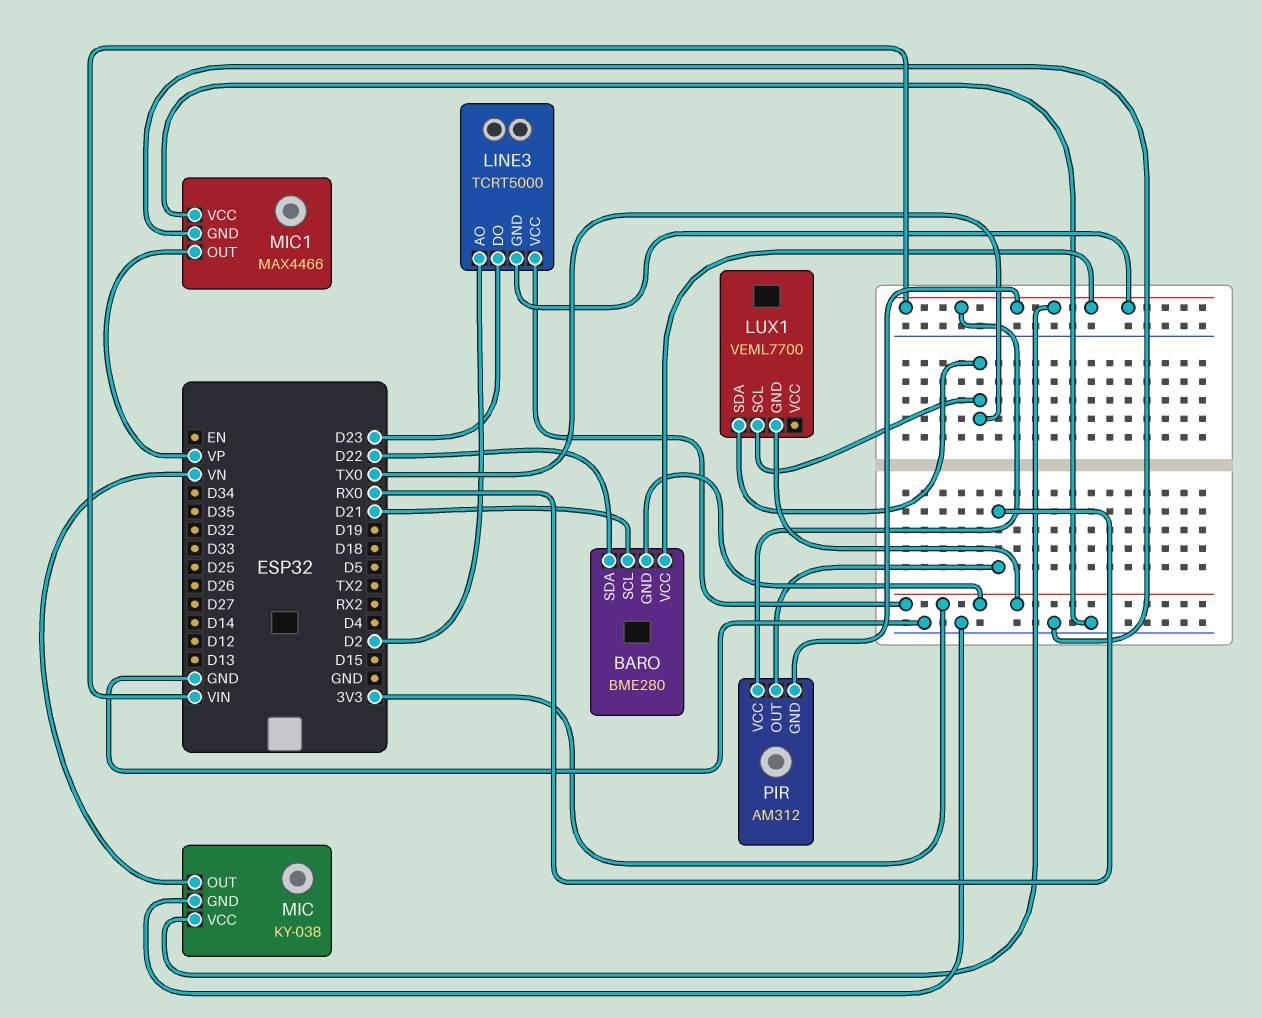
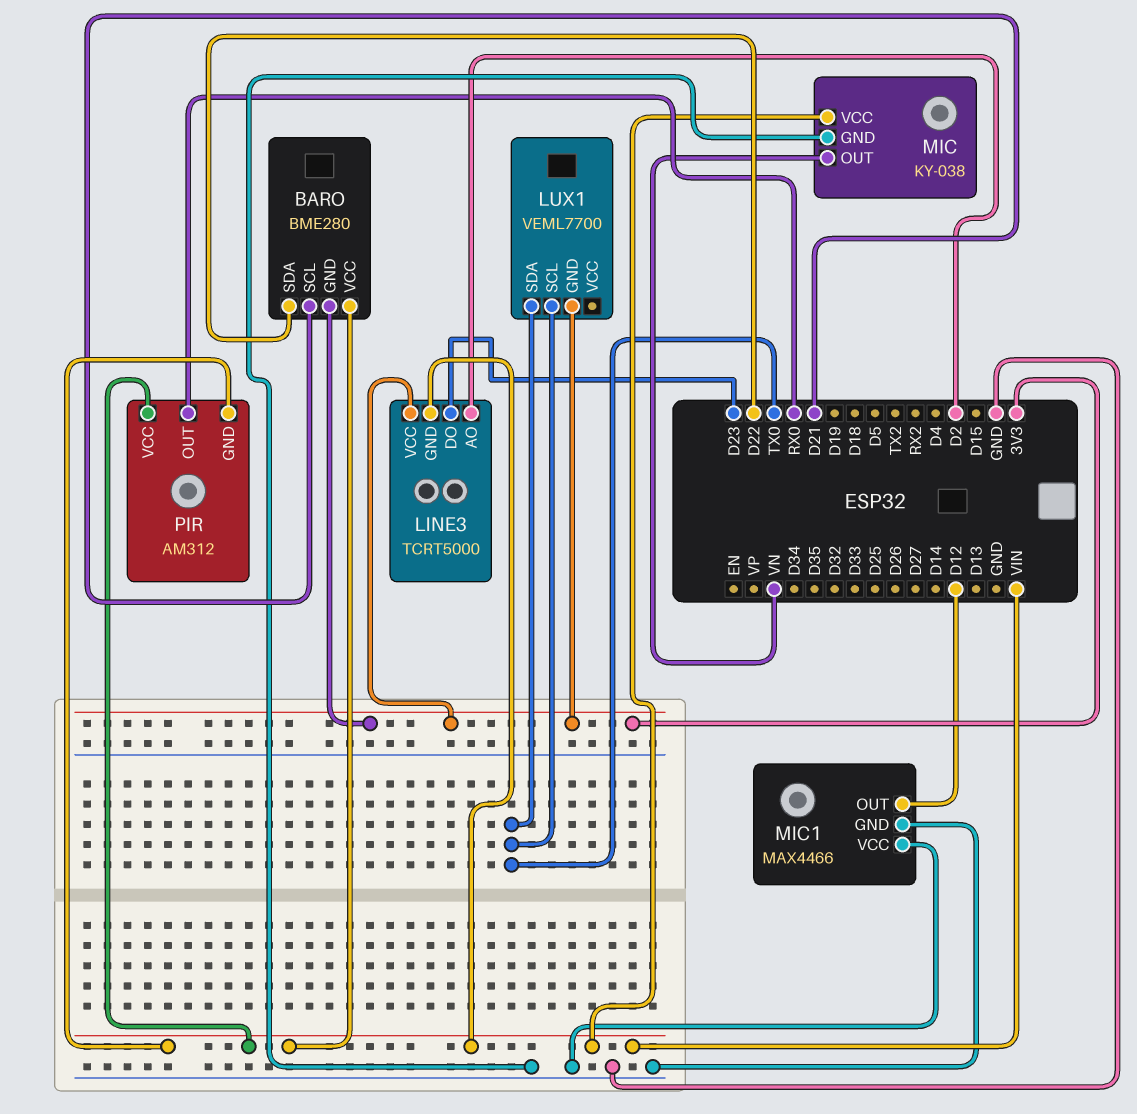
MIC1 pin OUT: VP -> D12

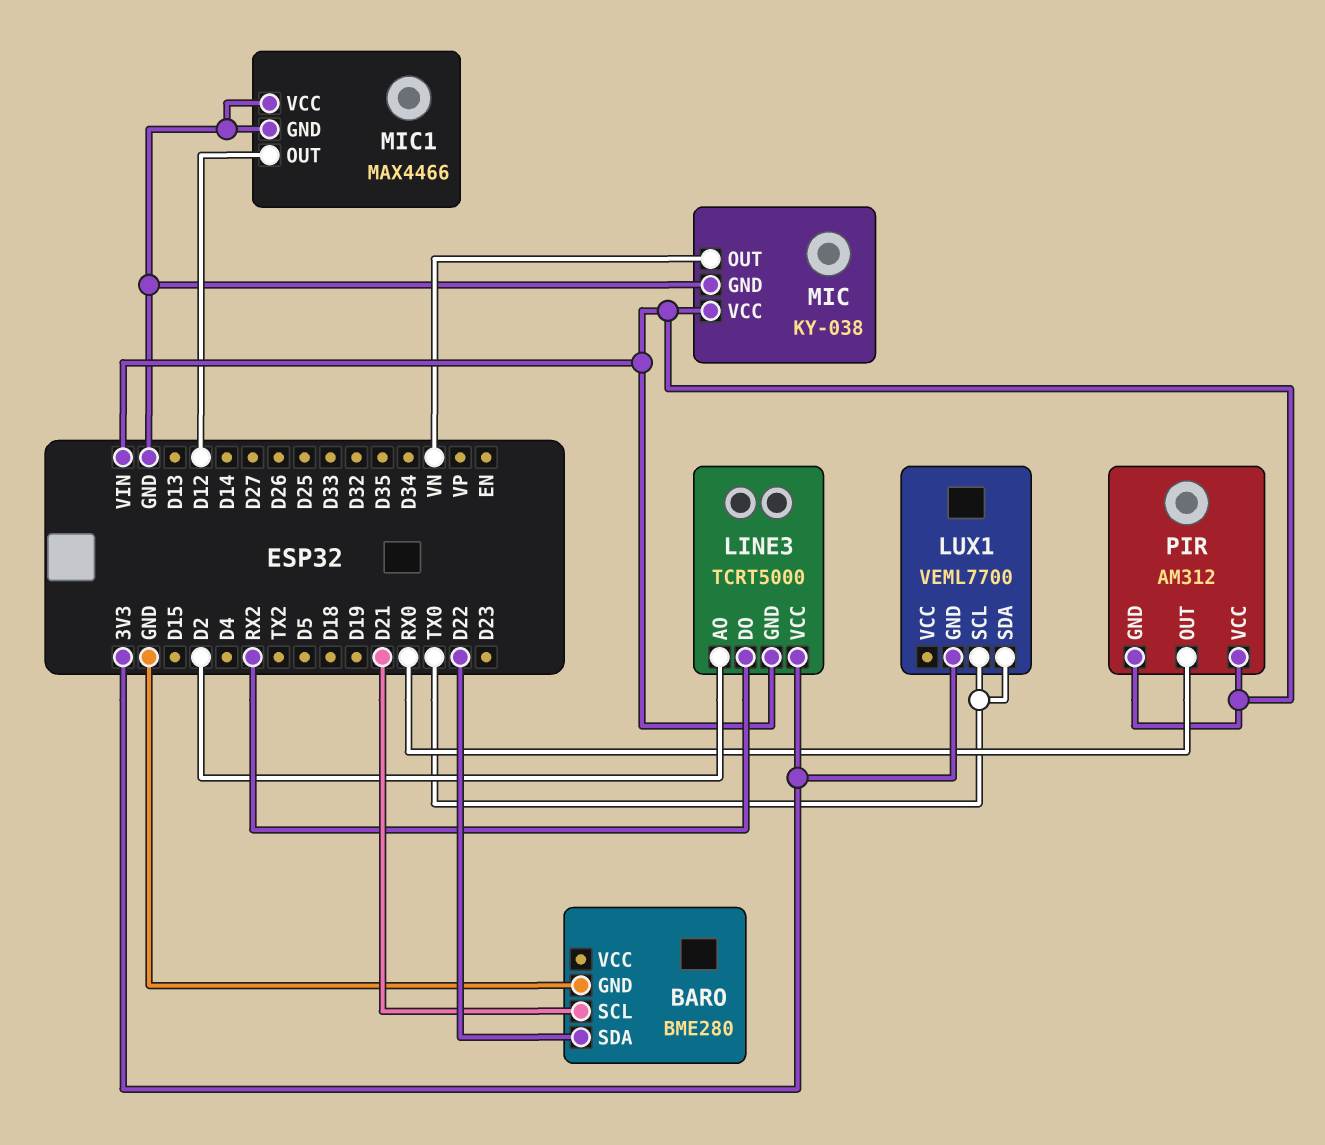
BARO pin GND: 3V3 -> GND
BARO pin VCC: VIN -> none
LINE3 pin DO: D23 -> RX2

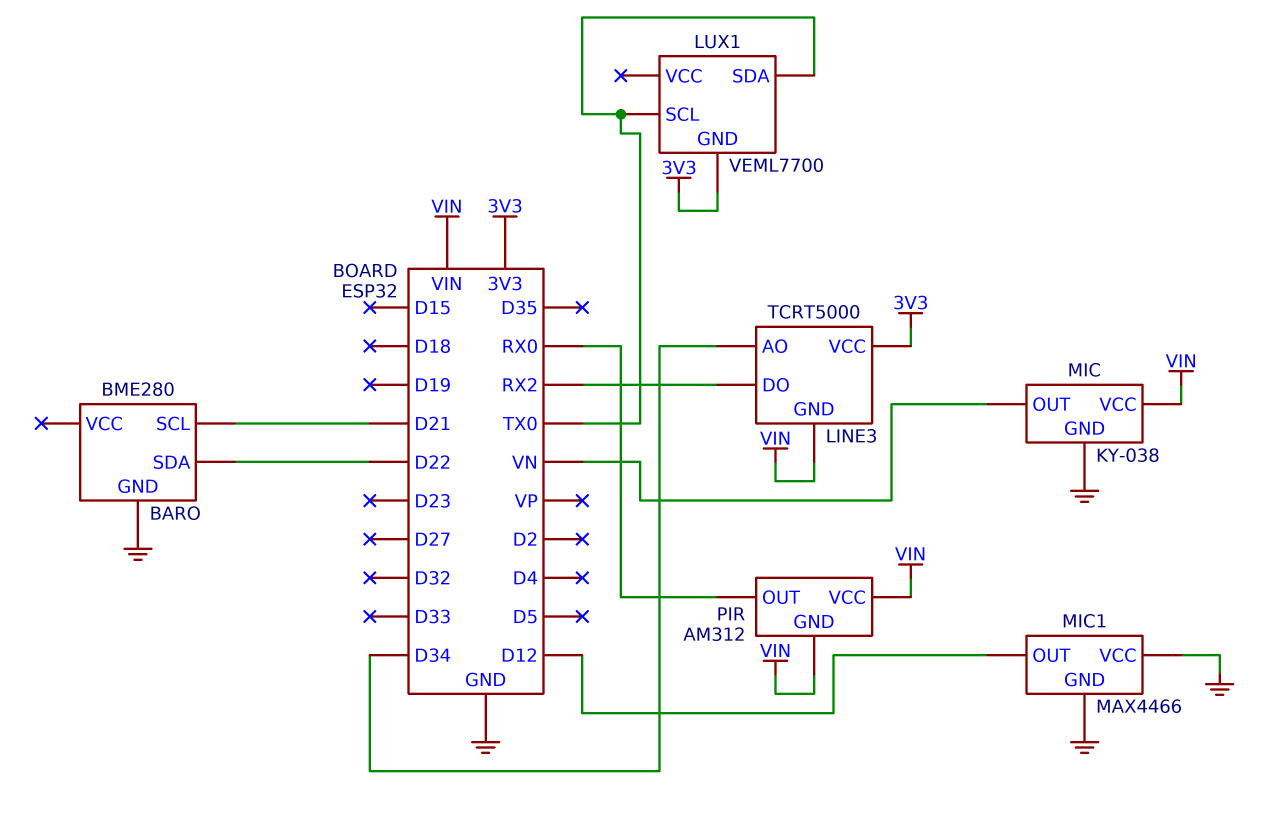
LINE3 pin AO: D2 -> D34

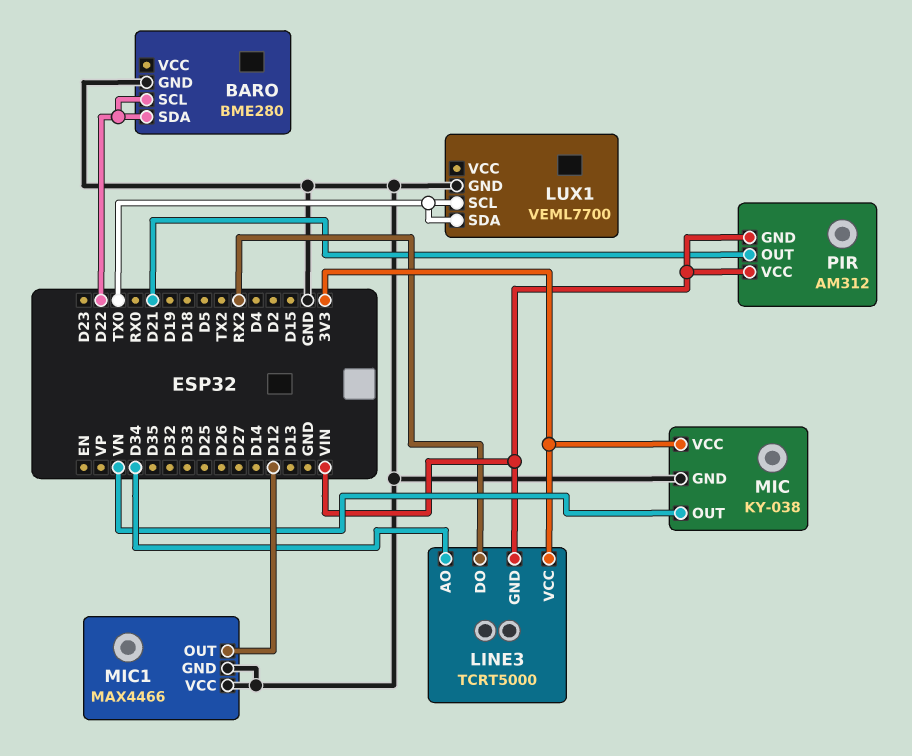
BARO pin SCL: D21 -> D22
LUX1 pin GND: 3V3 -> GND
MIC pin VCC: VIN -> 3V3
PIR pin OUT: RX0 -> D21

